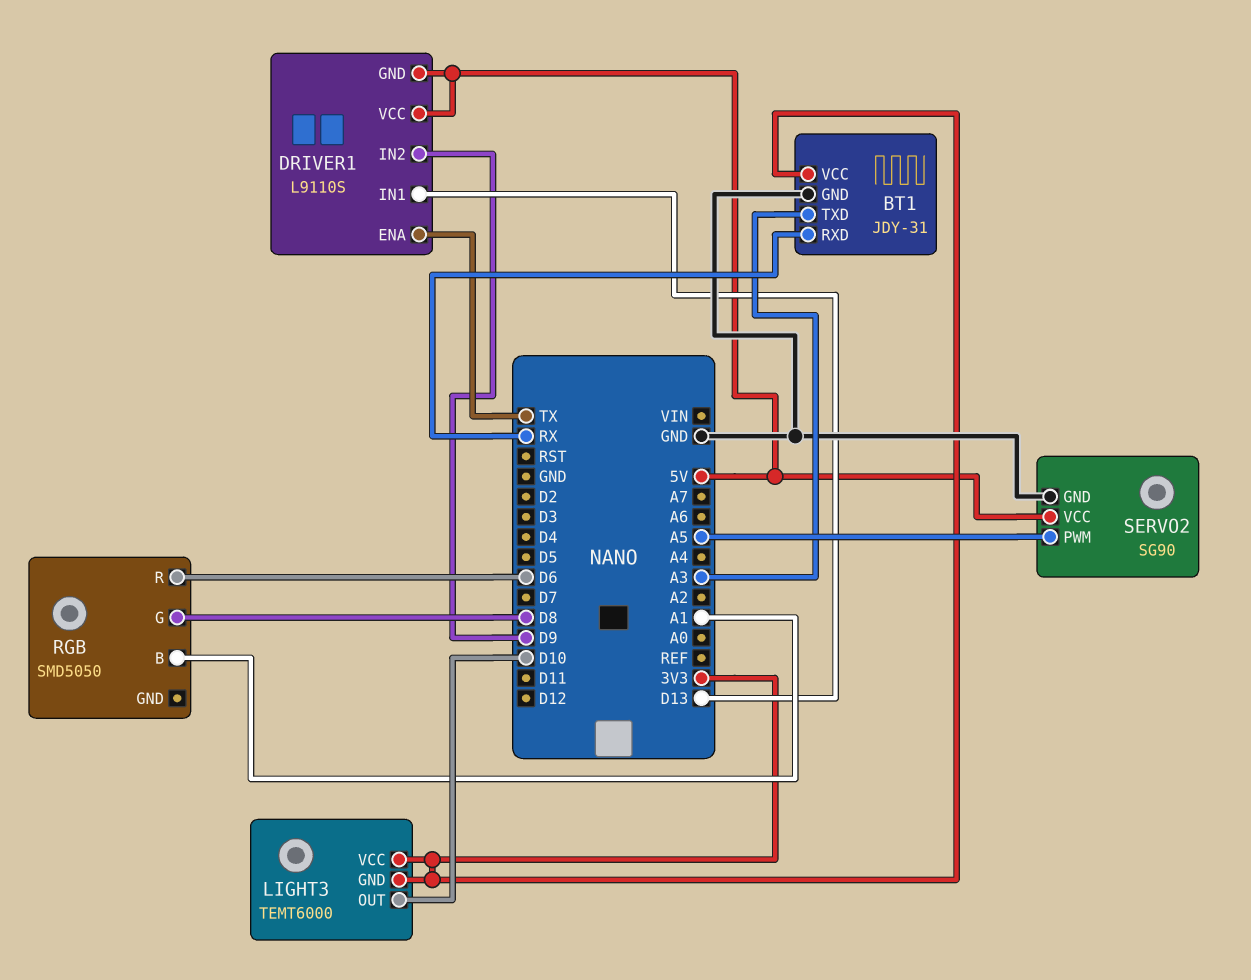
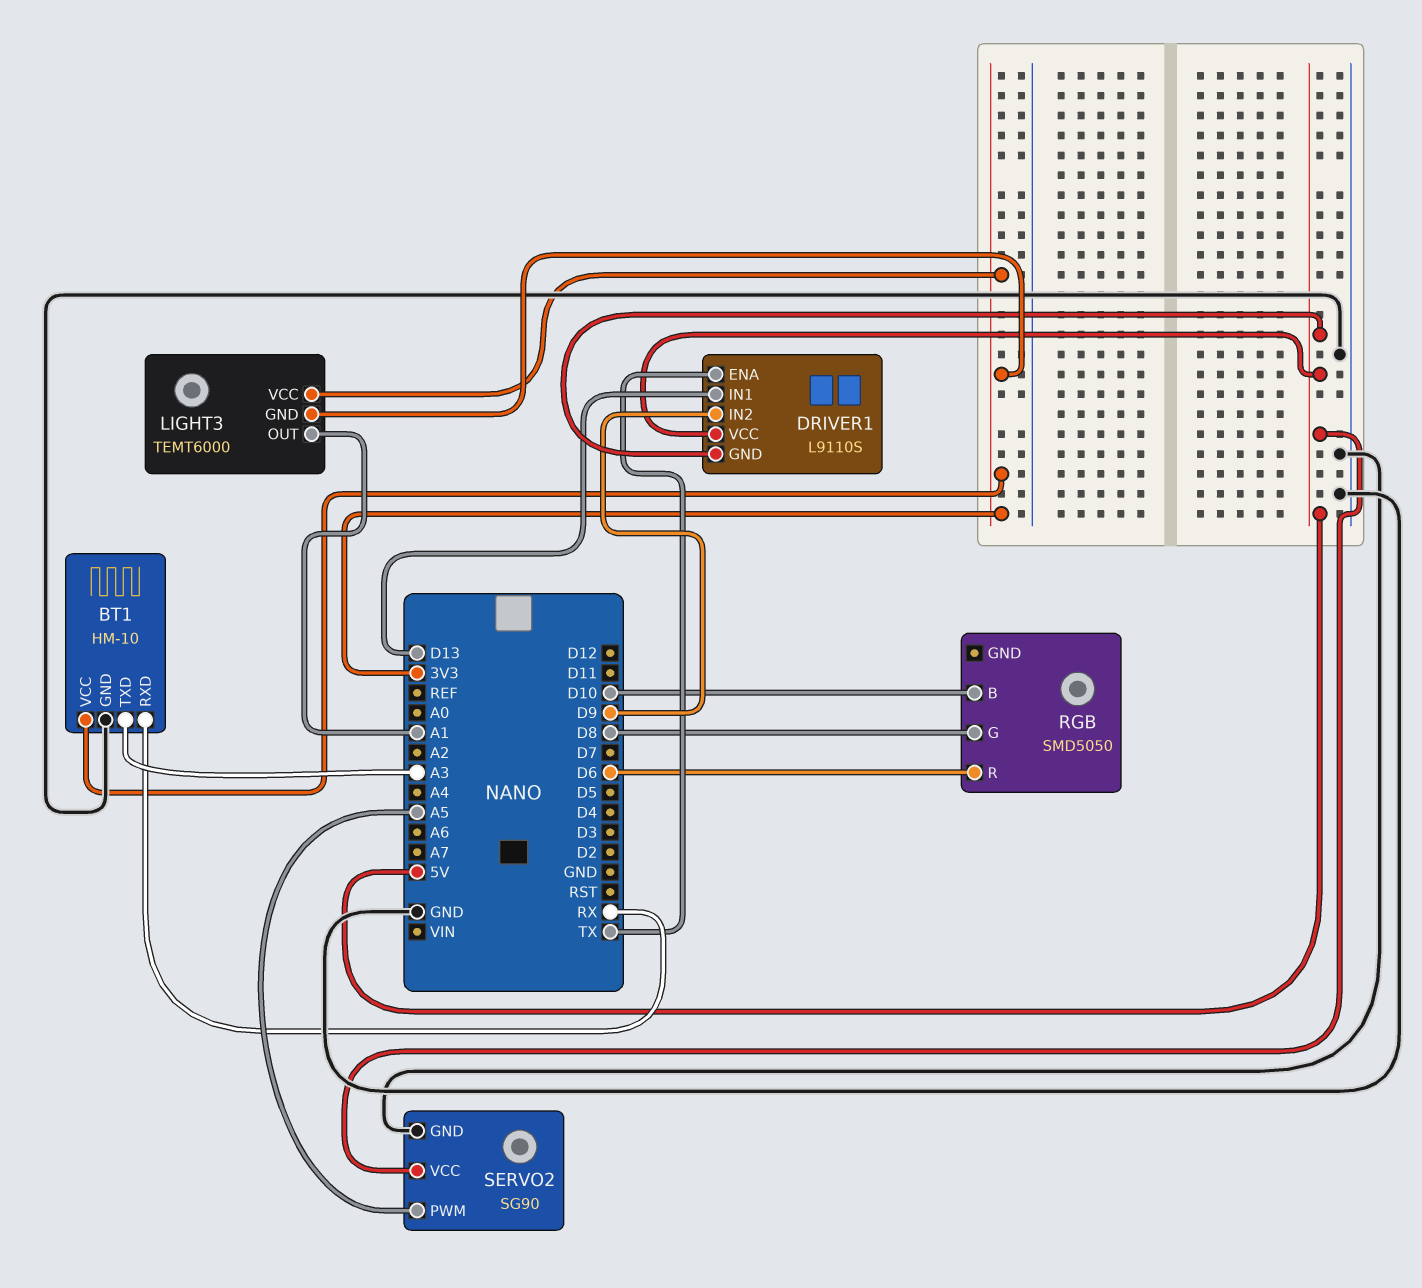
BT1: JDY-31 -> HM-10
LIGHT3 pin OUT: D10 -> A1
RGB pin B: A1 -> D10

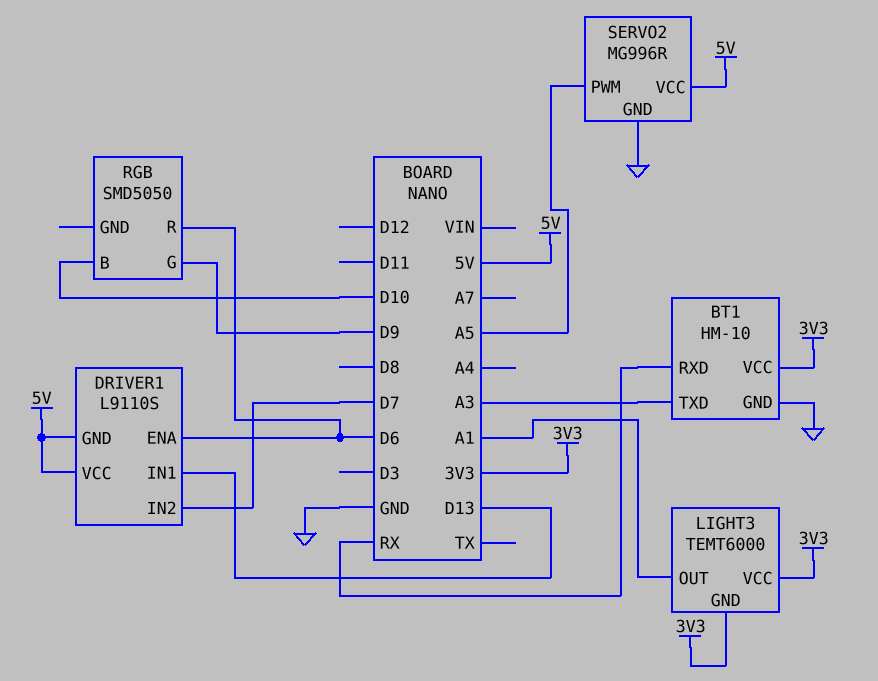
DRIVER1 pin ENA: TX -> D6
DRIVER1 pin IN2: D9 -> D7
RGB pin G: D8 -> D9
SERVO2: SG90 -> MG996R

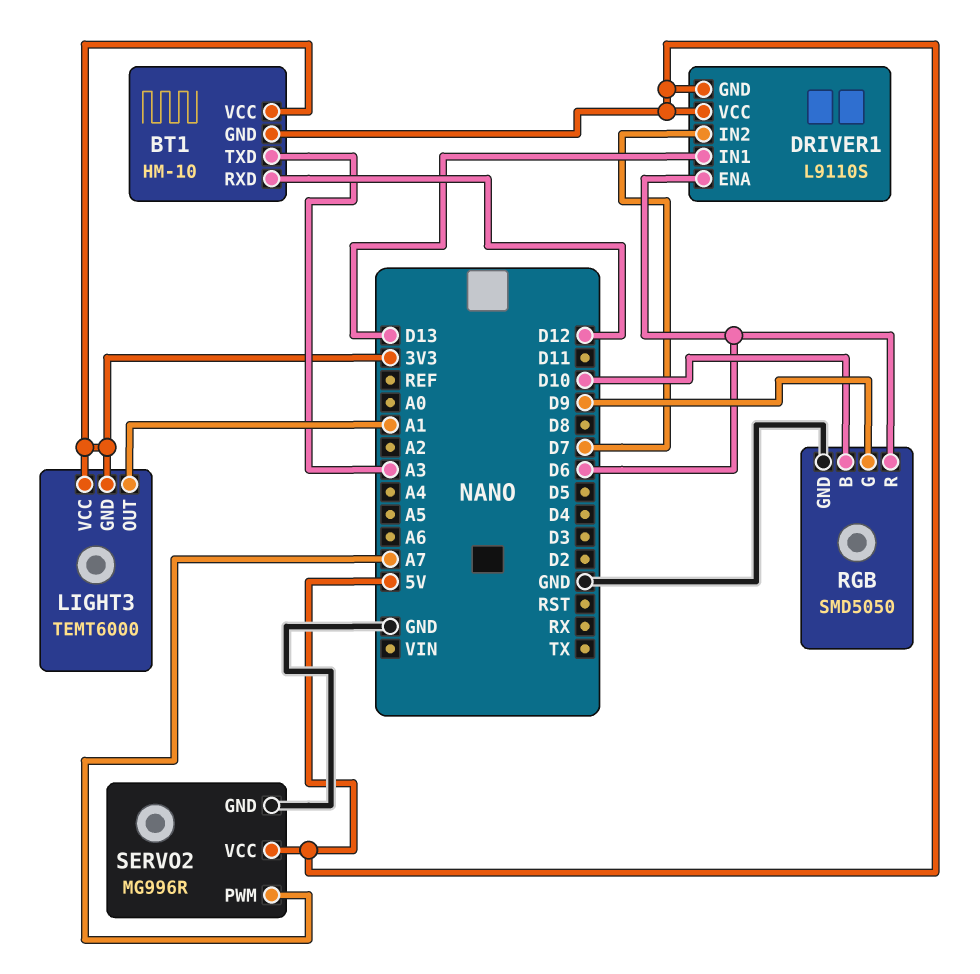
BT1 pin GND: GND -> 5V
BT1 pin RXD: RX -> D12
RGB pin GND: none -> GND
SERVO2 pin PWM: A5 -> A7

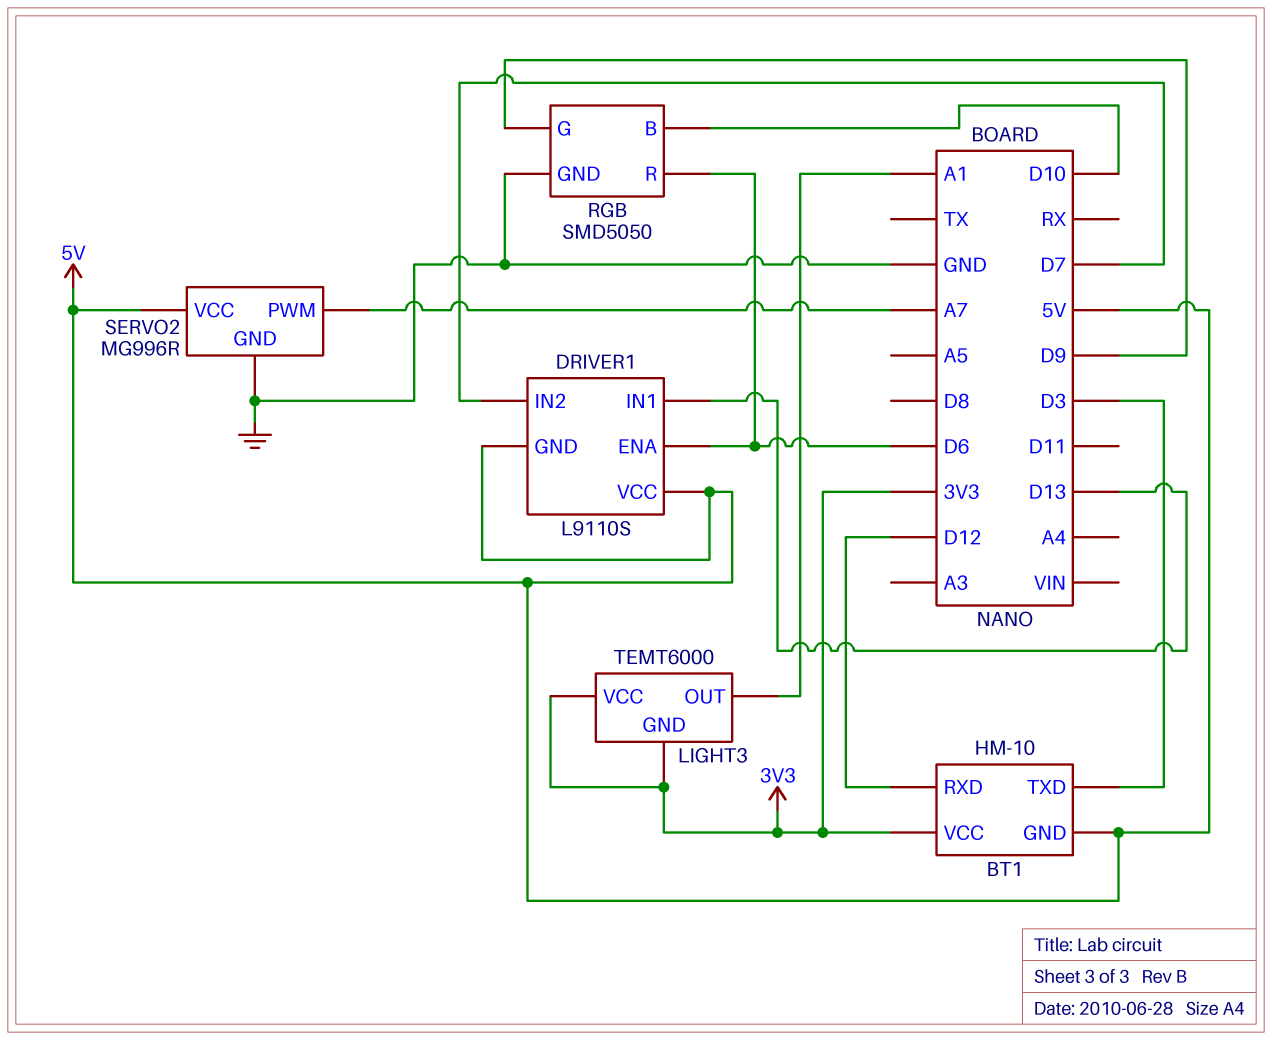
BT1 pin TXD: A3 -> D3

